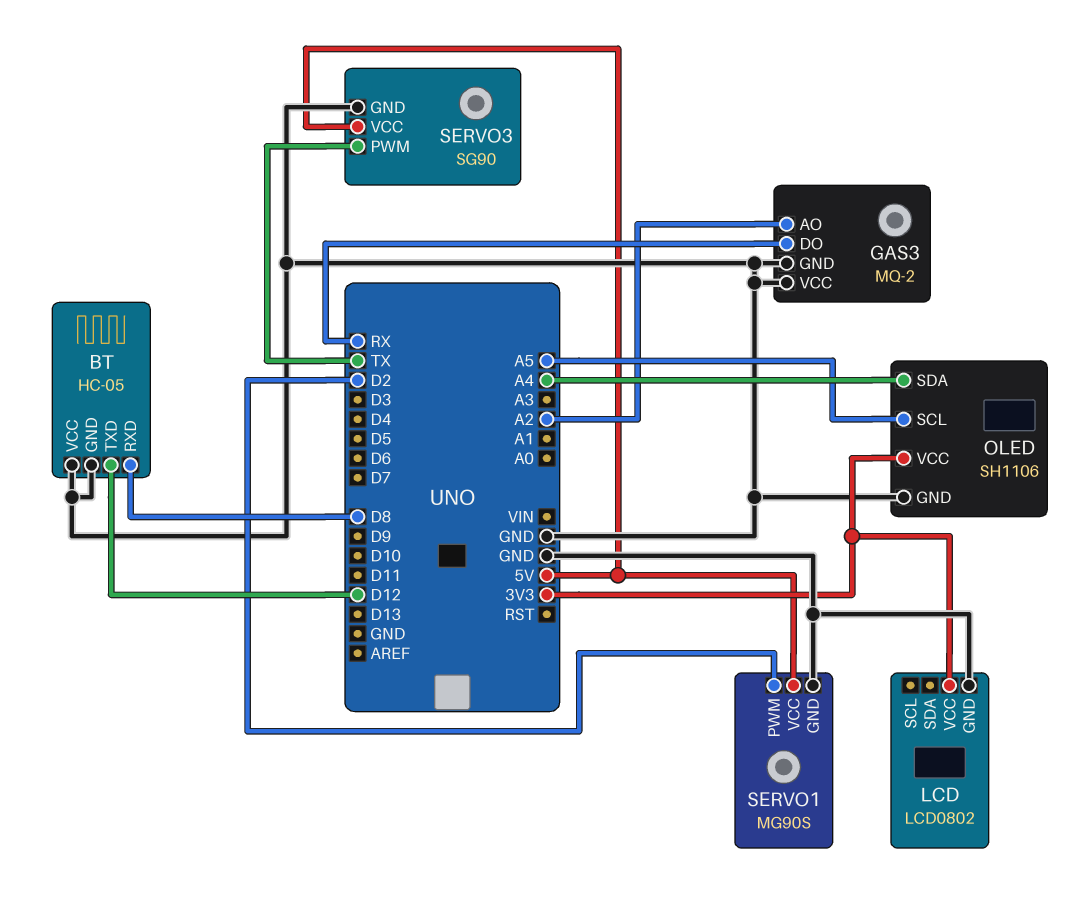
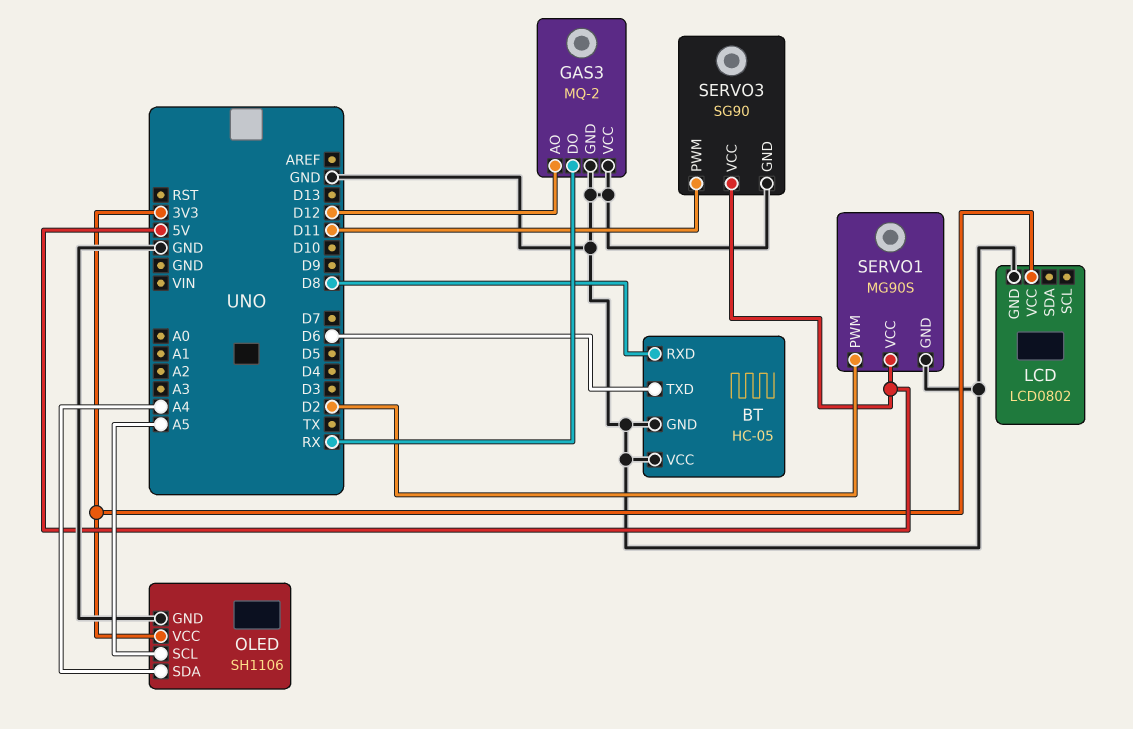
BT pin TXD: D12 -> D6
GAS3 pin AO: A2 -> D12
SERVO3 pin PWM: TX -> D11

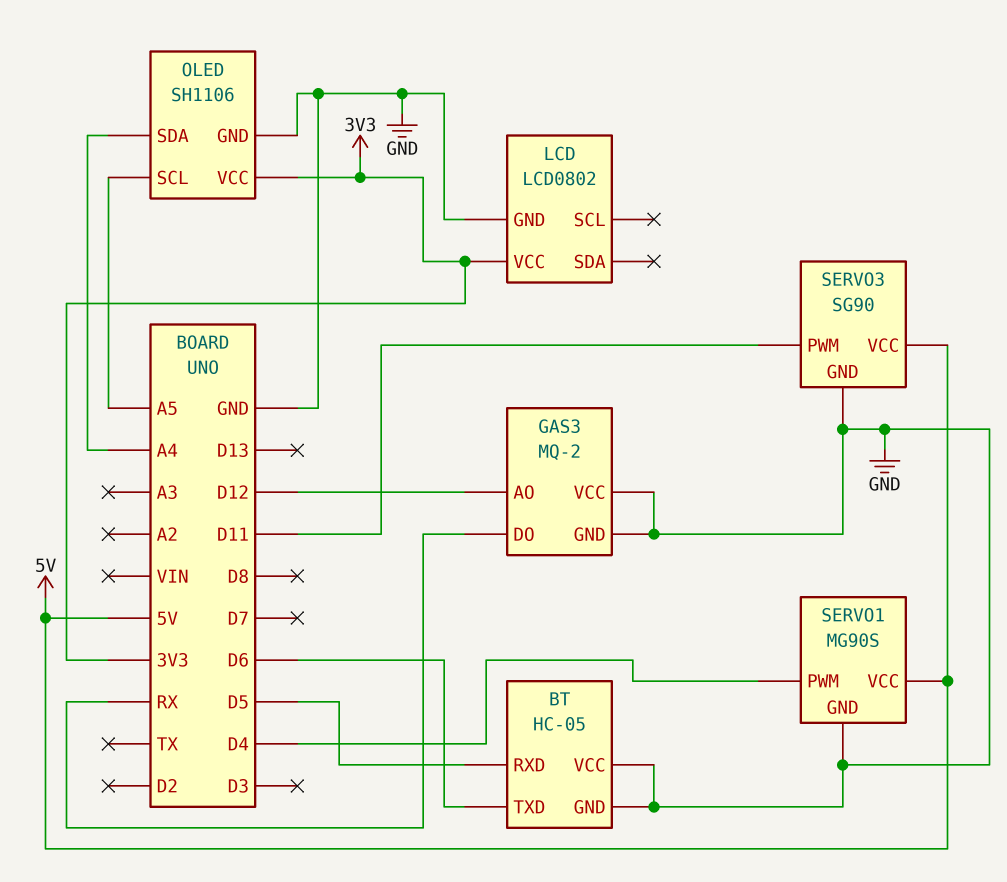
BT pin RXD: D8 -> D5
SERVO1 pin PWM: D2 -> D4

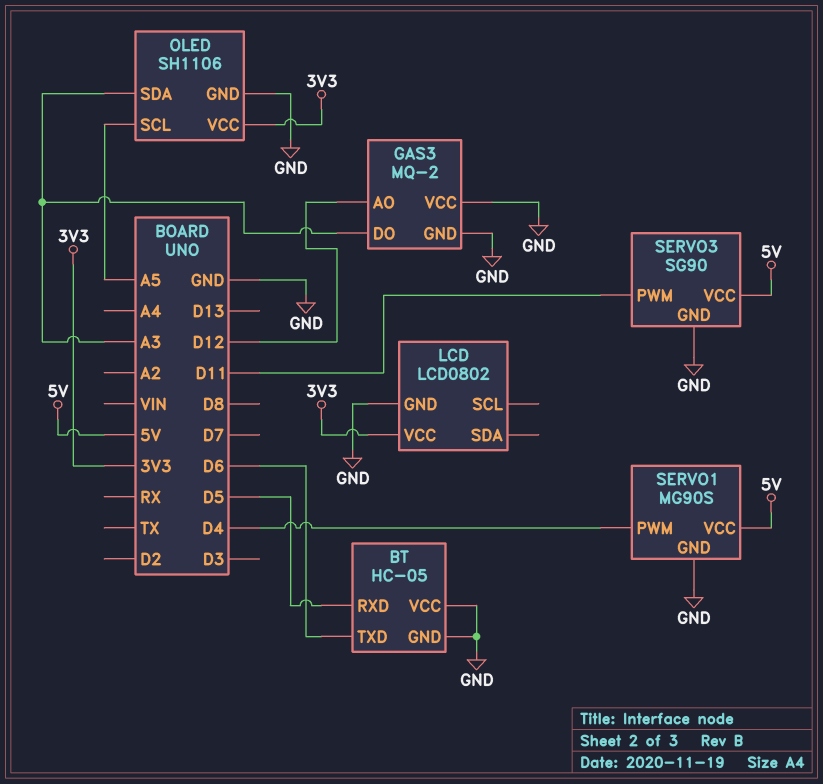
GAS3 pin DO: RX -> A3
OLED pin SDA: A4 -> A3

